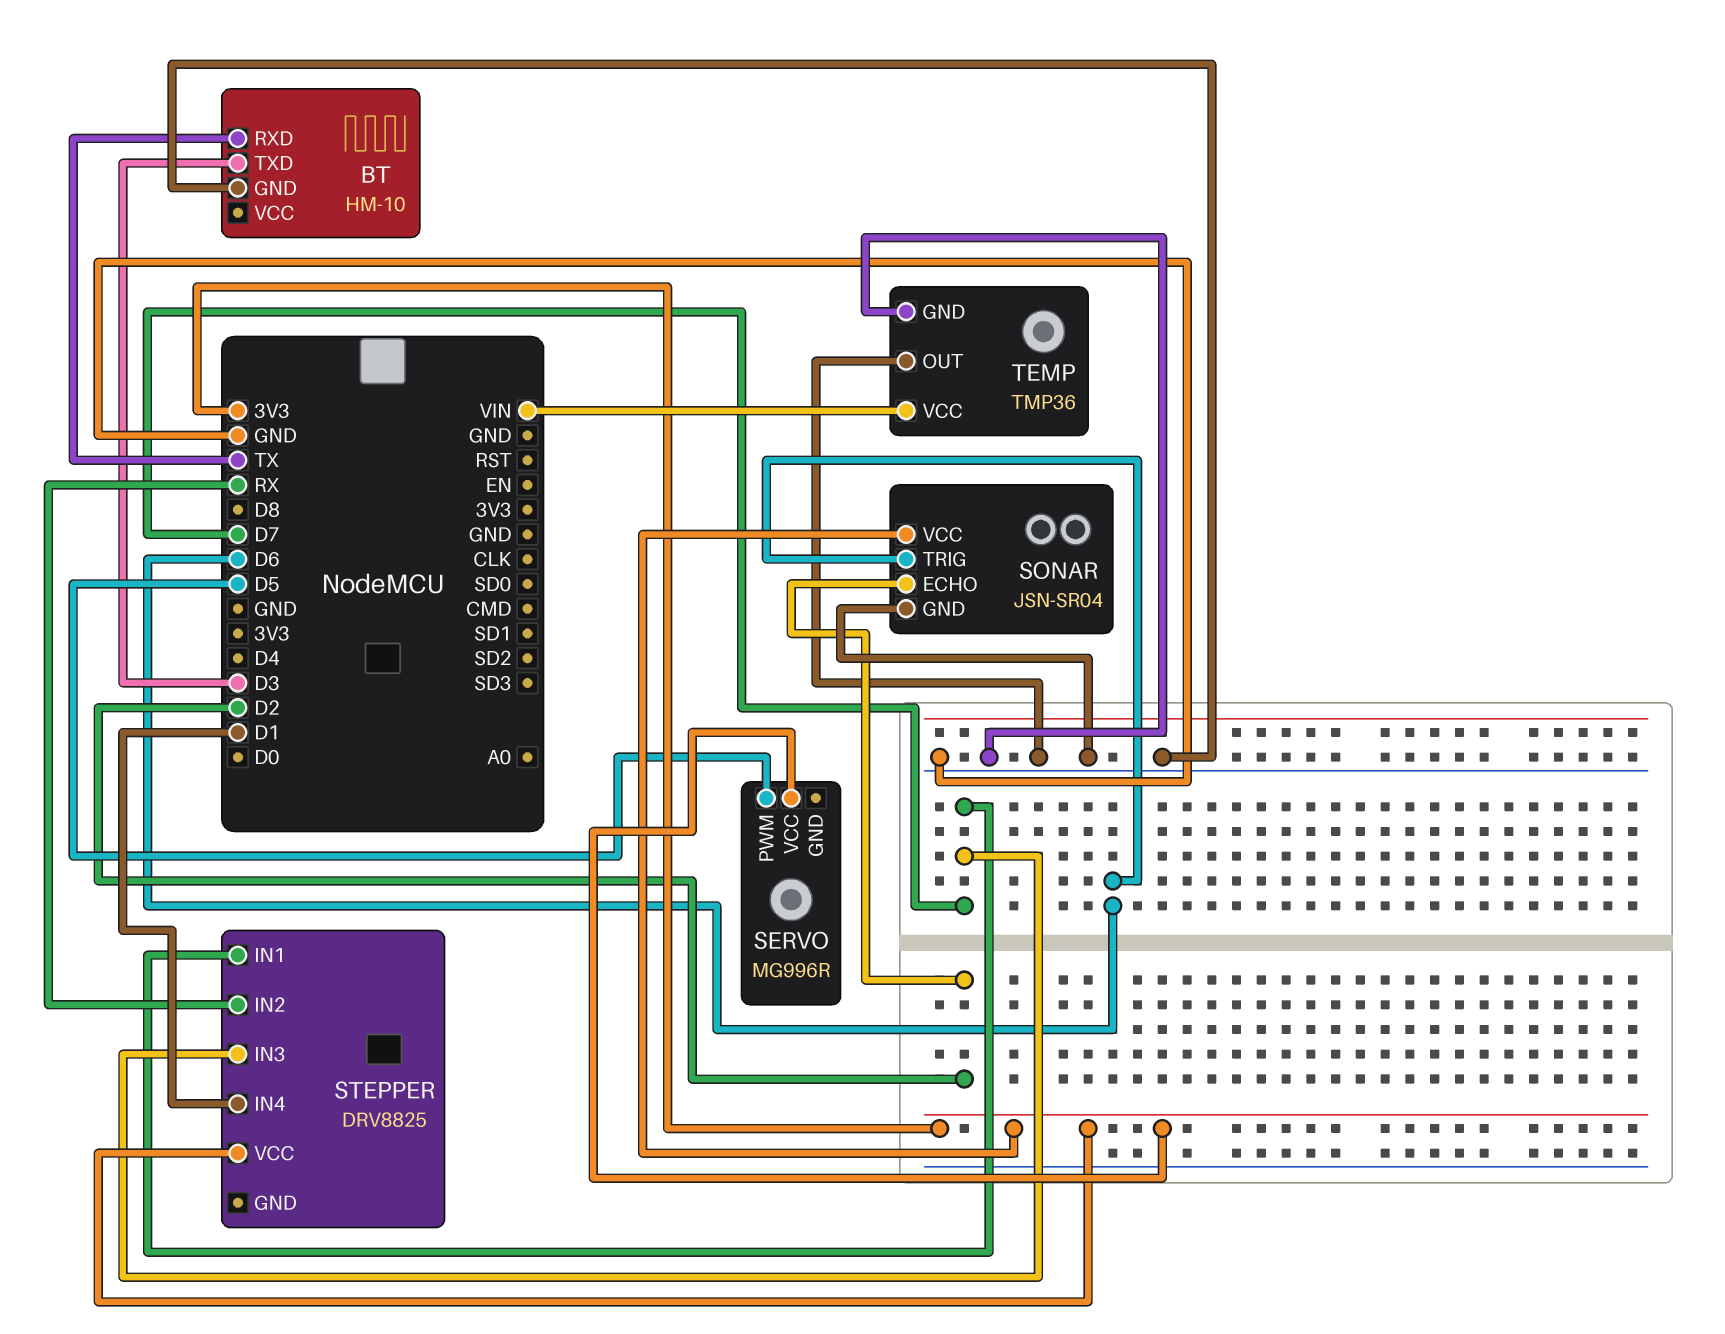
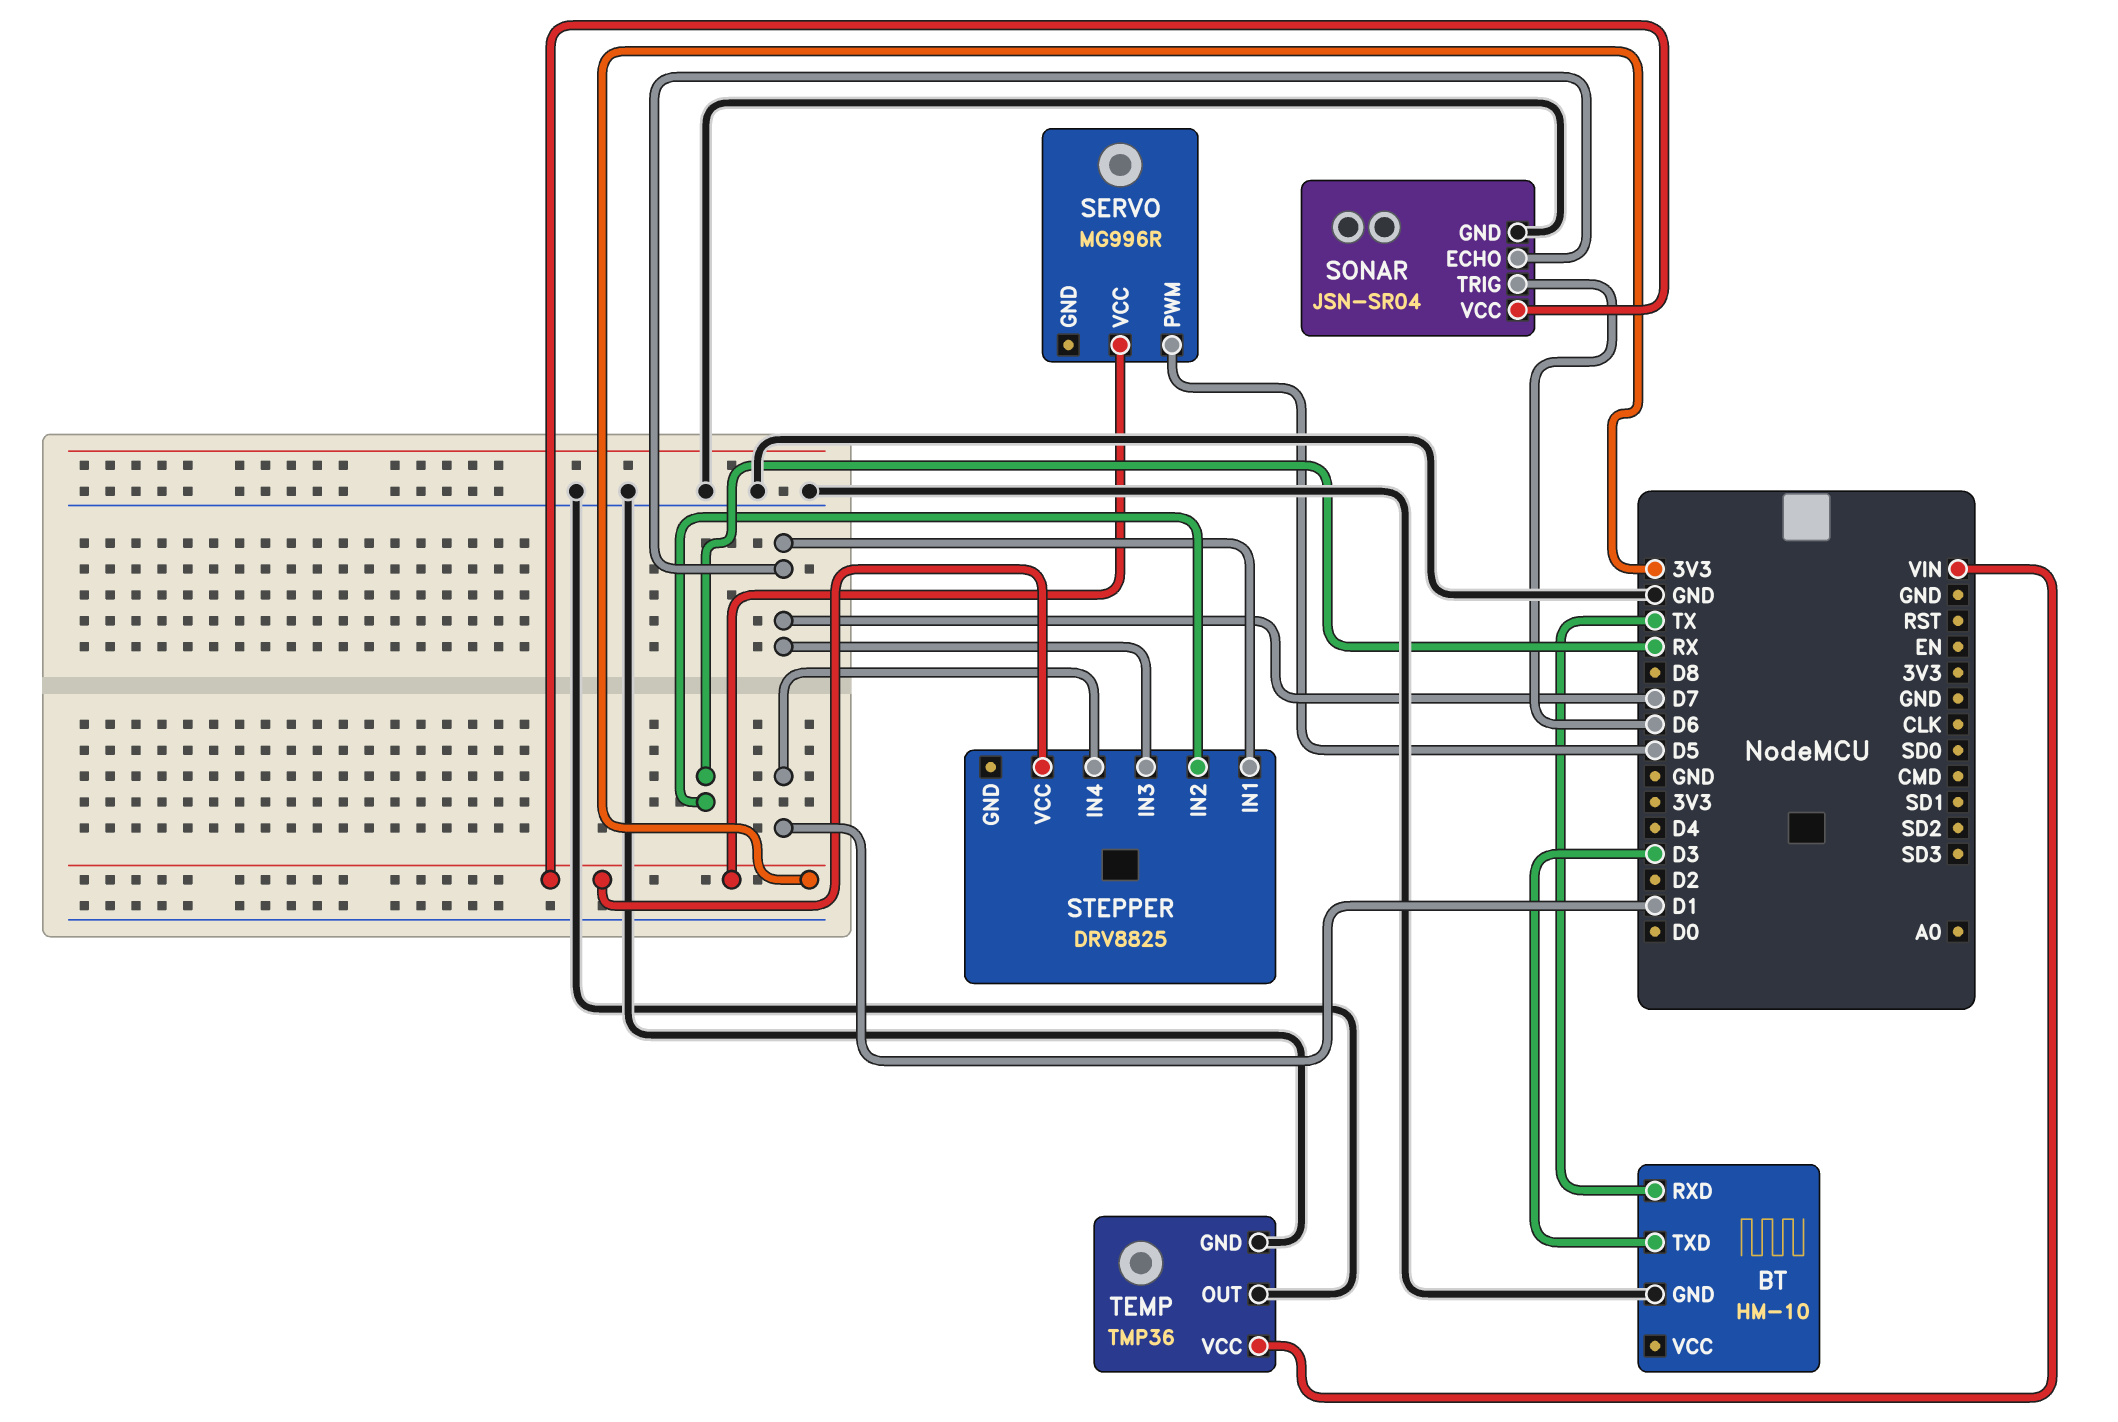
SONAR pin ECHO: D2 -> D7

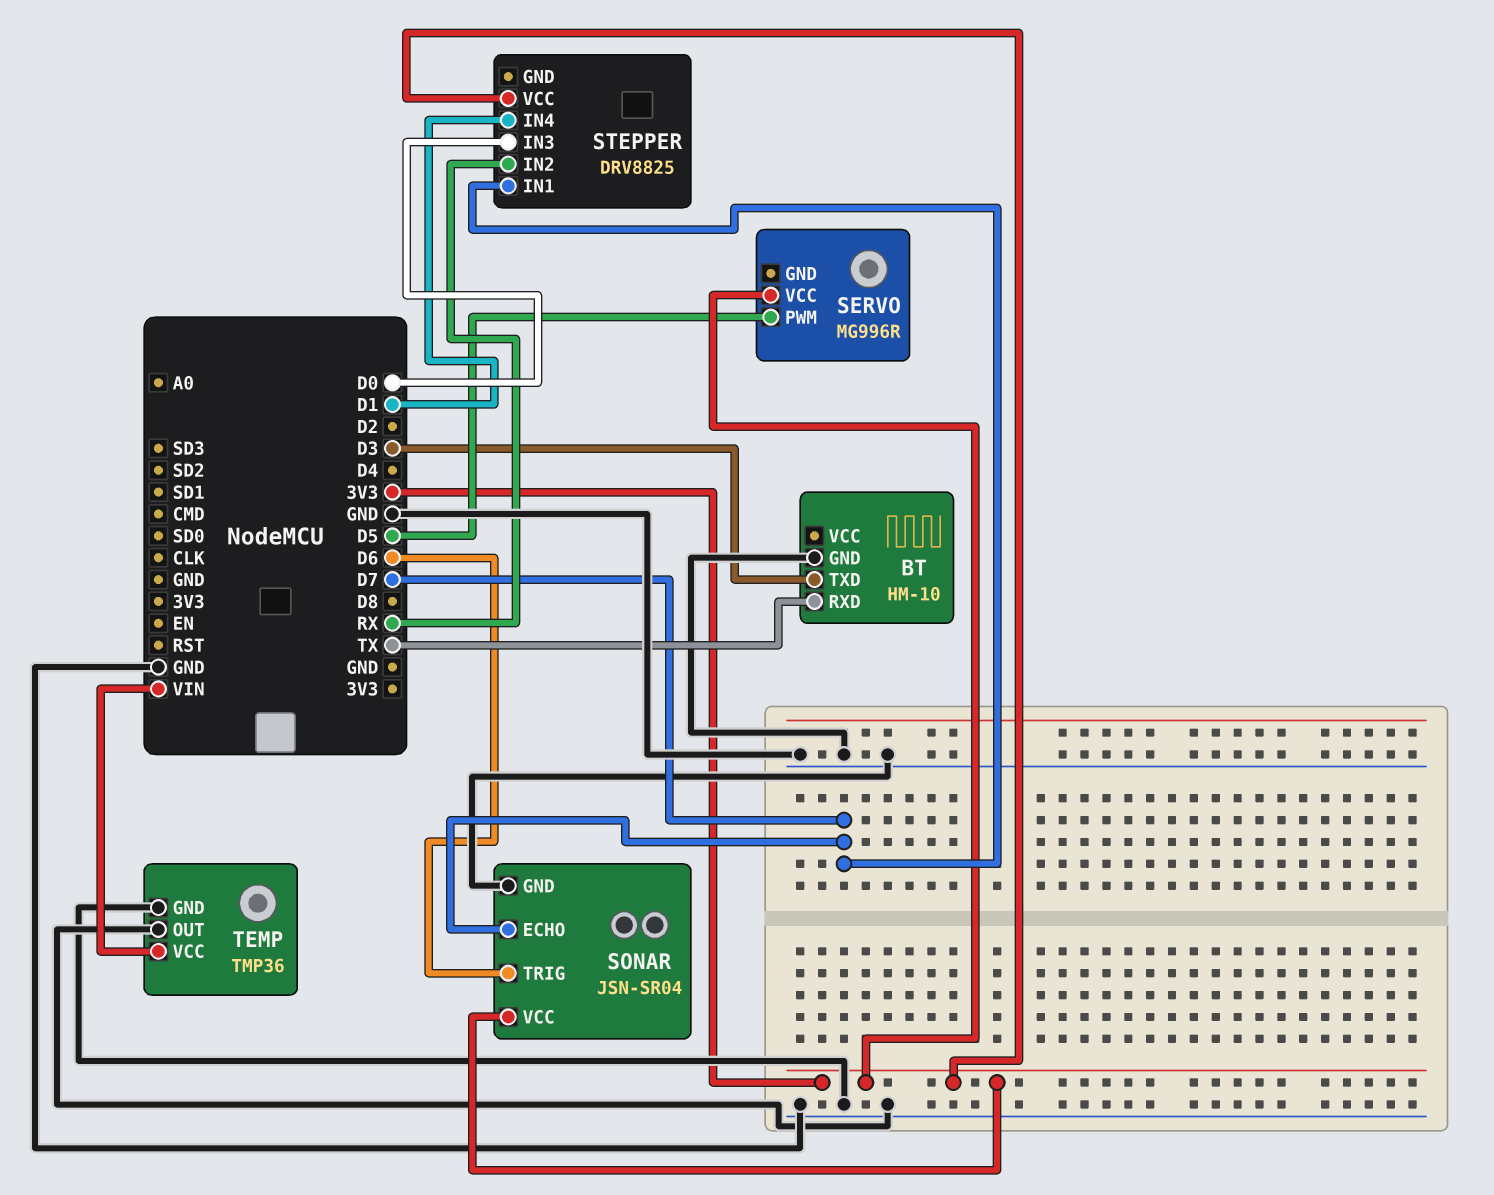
STEPPER pin IN3: D7 -> D0

